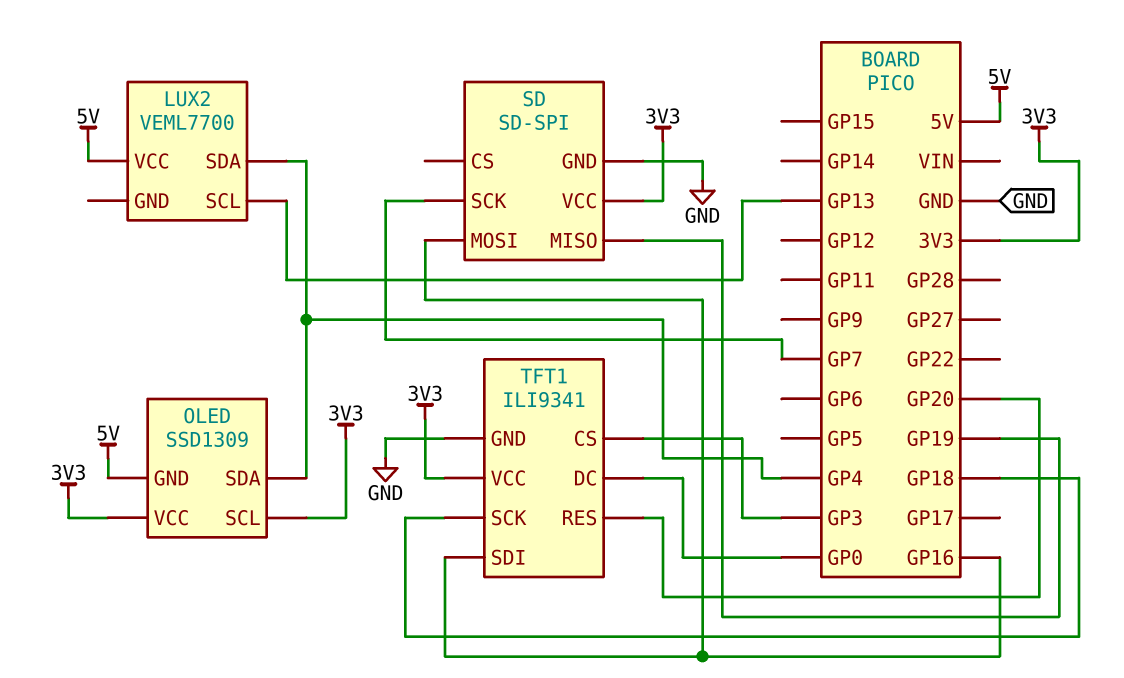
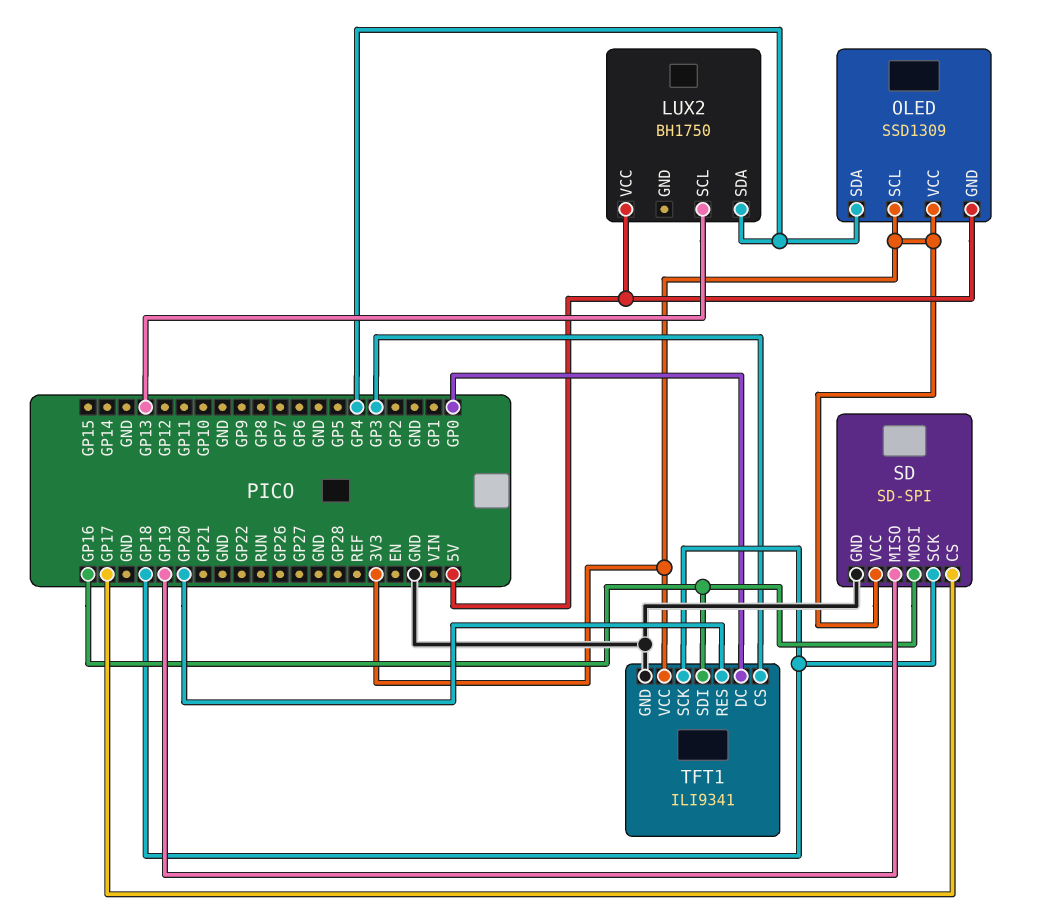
LUX2: VEML7700 -> BH1750
SD pin CS: none -> GP17
SD pin SCK: GP7 -> GP18

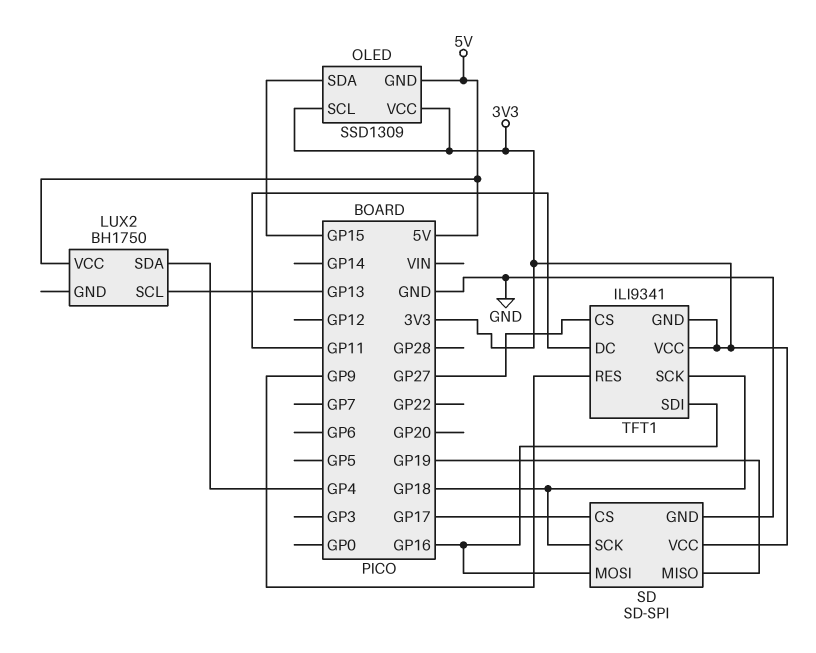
OLED pin SDA: GP4 -> GP15
TFT1 pin CS: GP3 -> GP27
TFT1 pin DC: GP0 -> GP11
TFT1 pin GND: GND -> 3V3
TFT1 pin RES: GP20 -> GP9

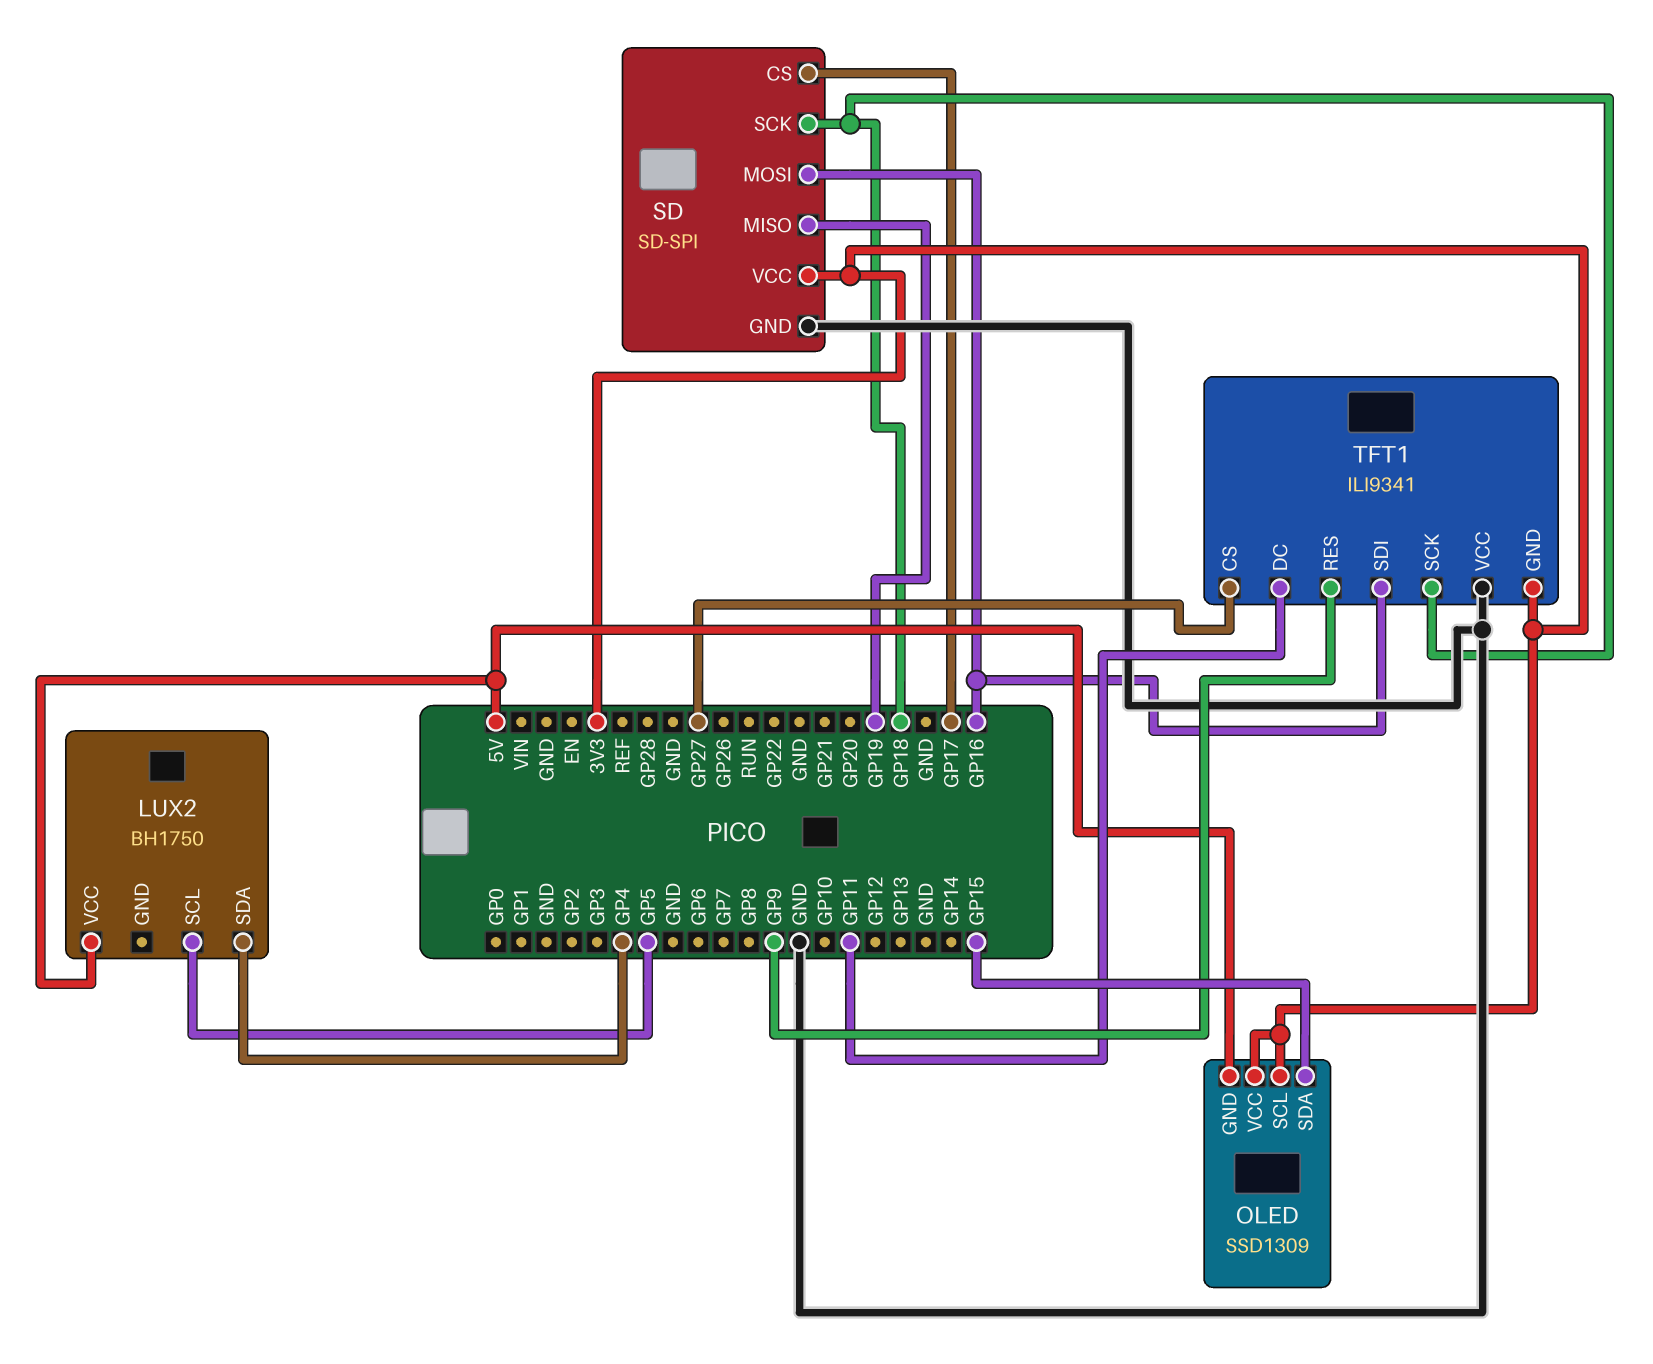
LUX2 pin SCL: GP13 -> GP5
TFT1 pin VCC: 3V3 -> GND

